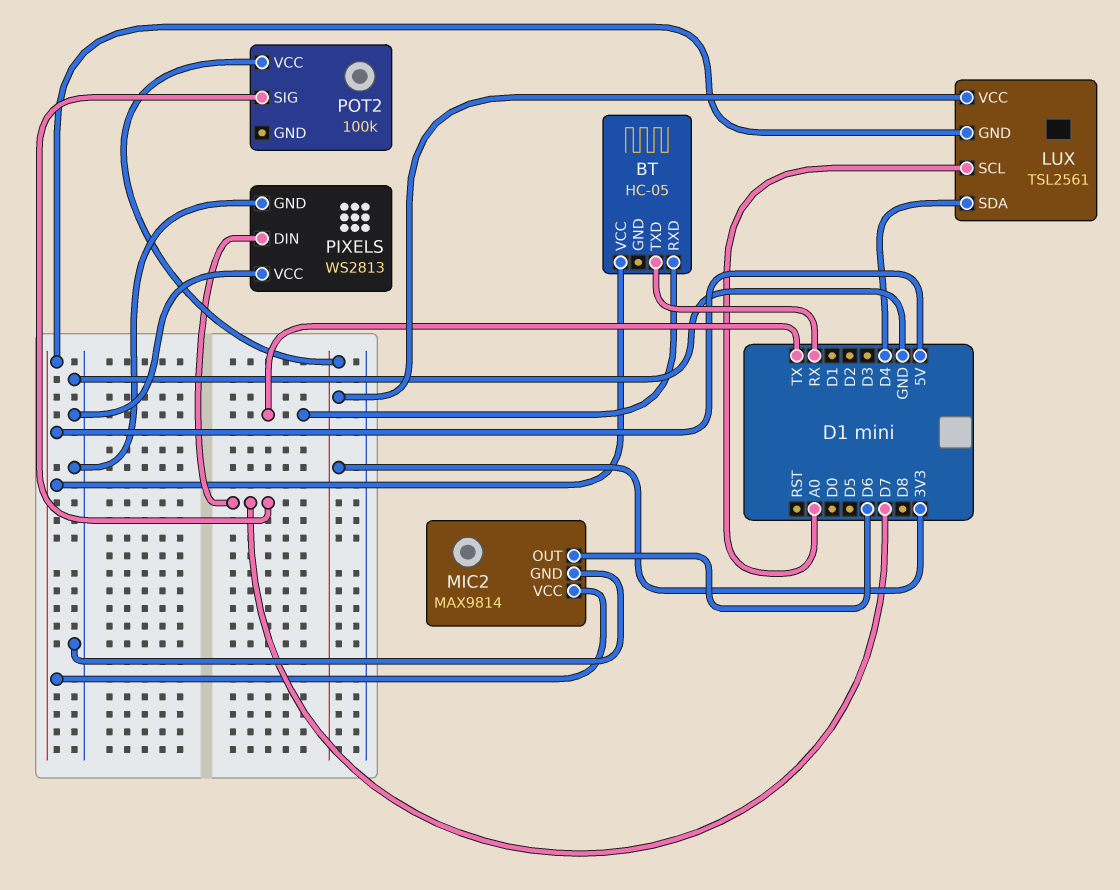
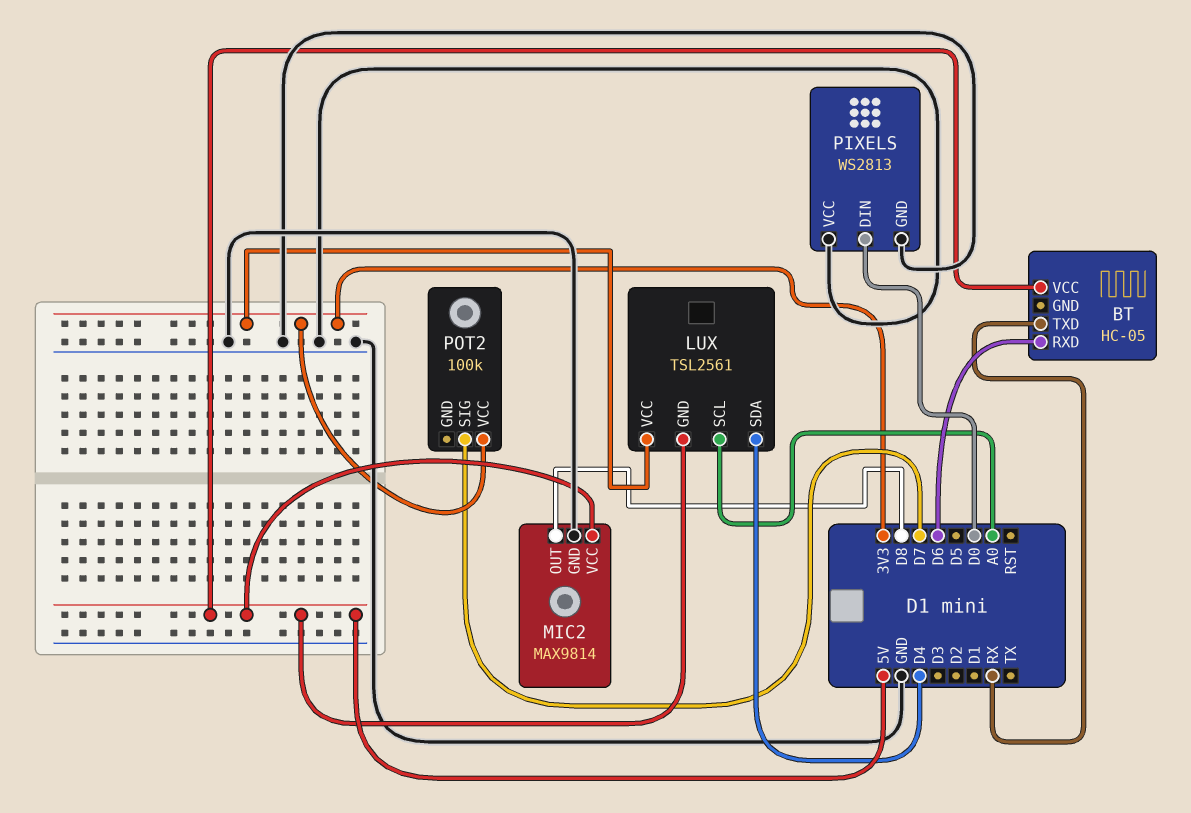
BT pin RXD: TX -> D6
MIC2 pin OUT: D6 -> D8
PIXELS pin DIN: D7 -> D0

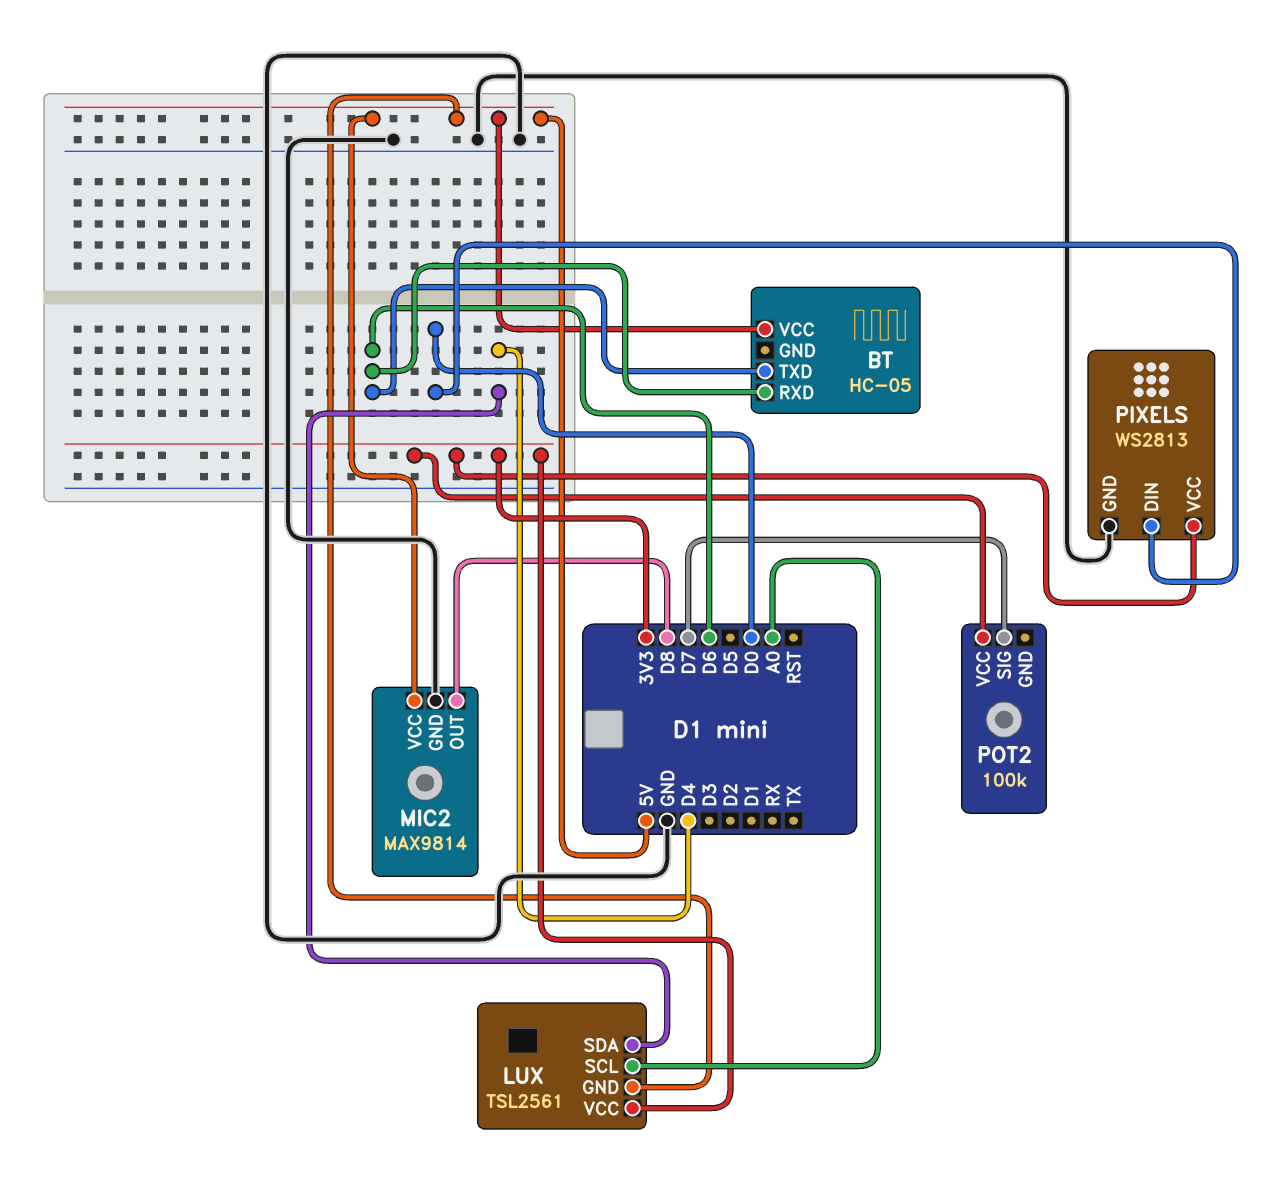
BT pin TXD: RX -> D6
PIXELS pin VCC: GND -> 3V3

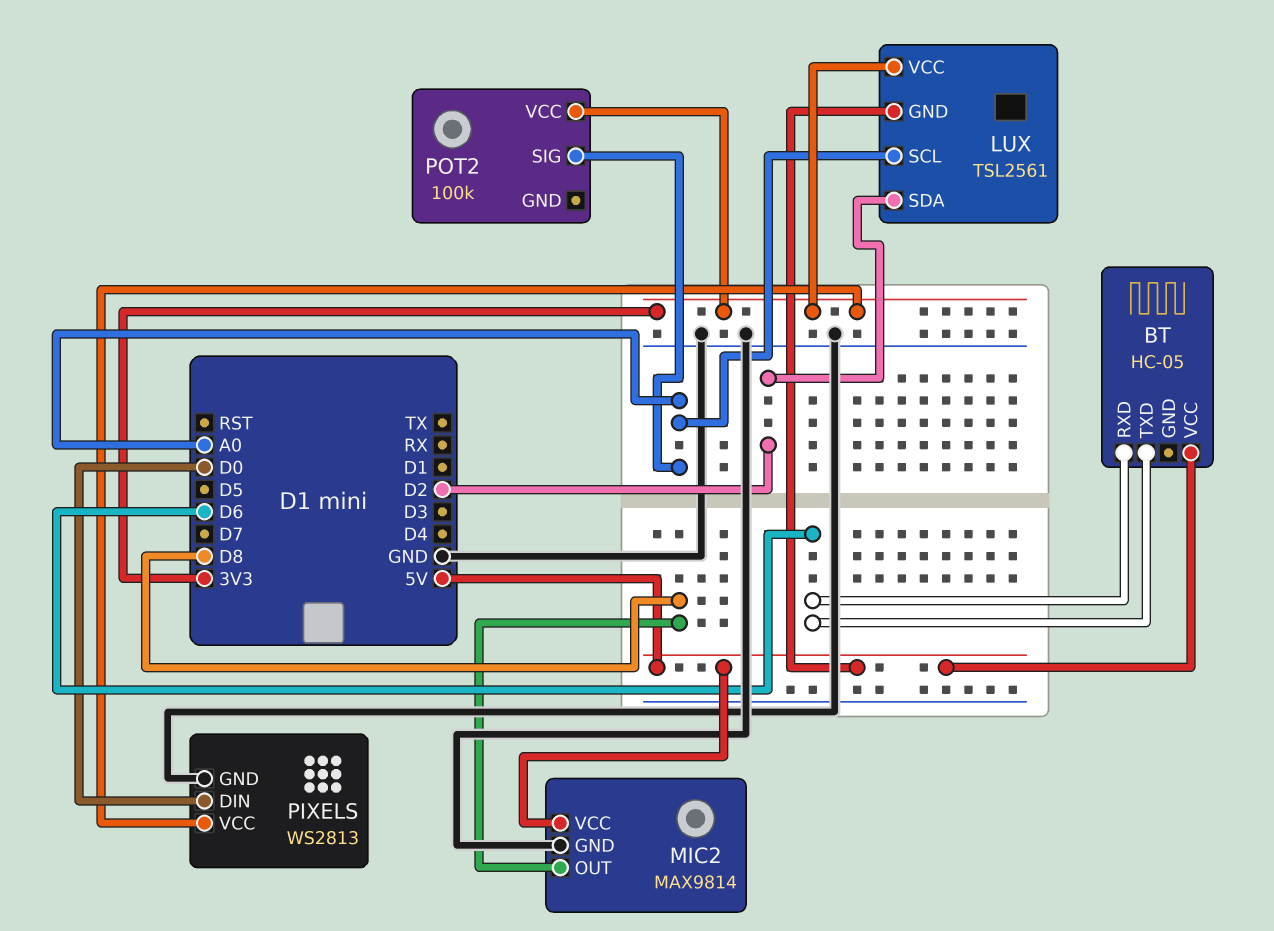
LUX pin SDA: D4 -> D2
POT2 pin SIG: D7 -> A0

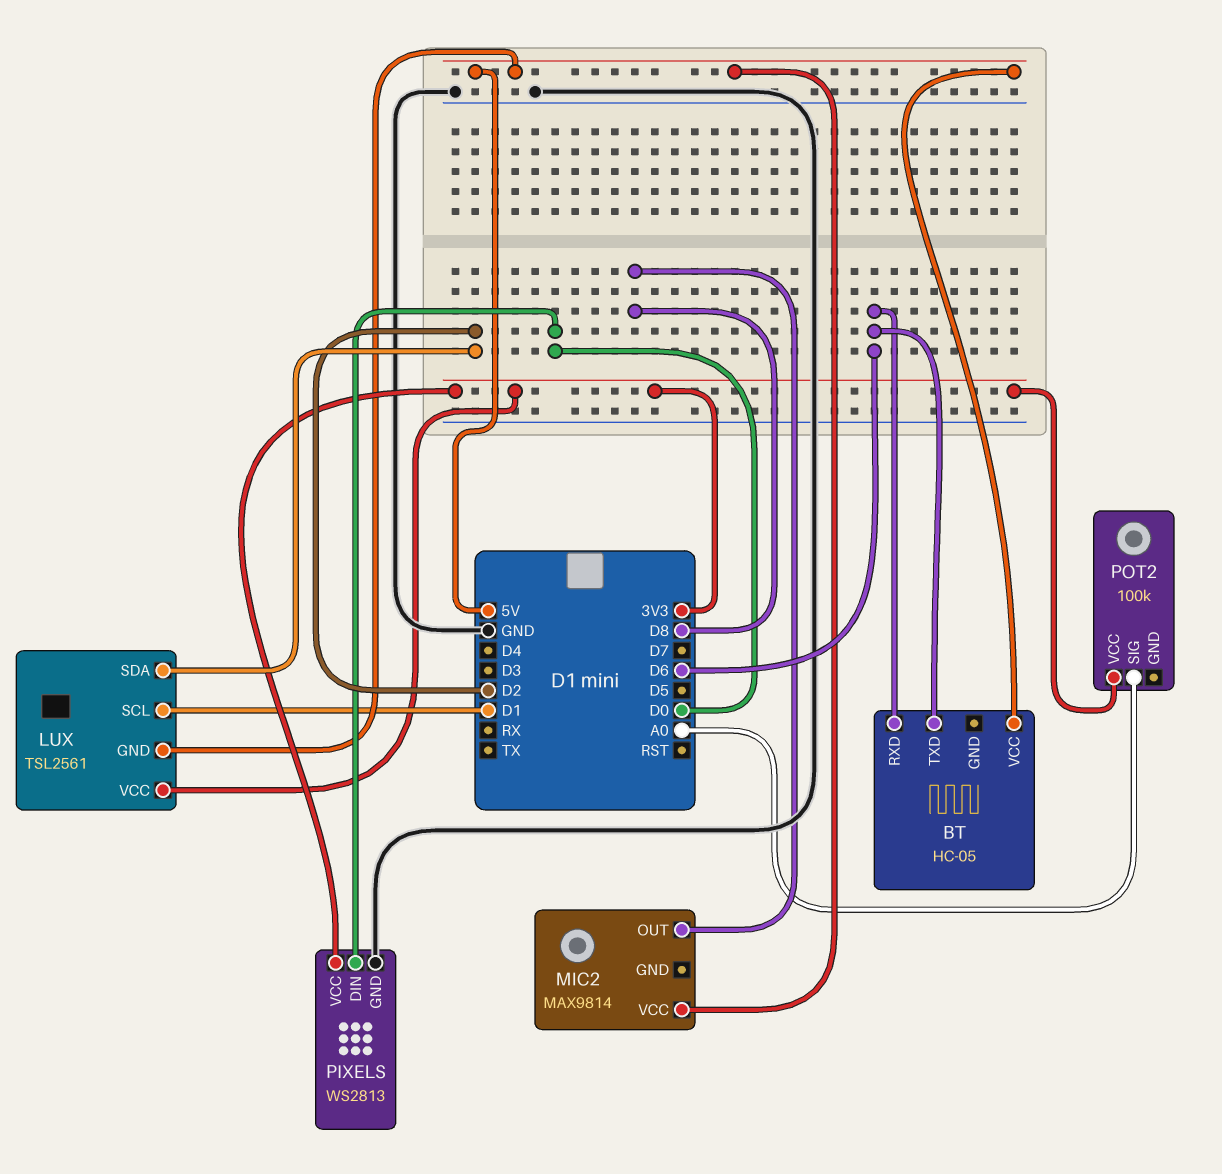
LUX pin SCL: A0 -> D1
MIC2 pin GND: GND -> none

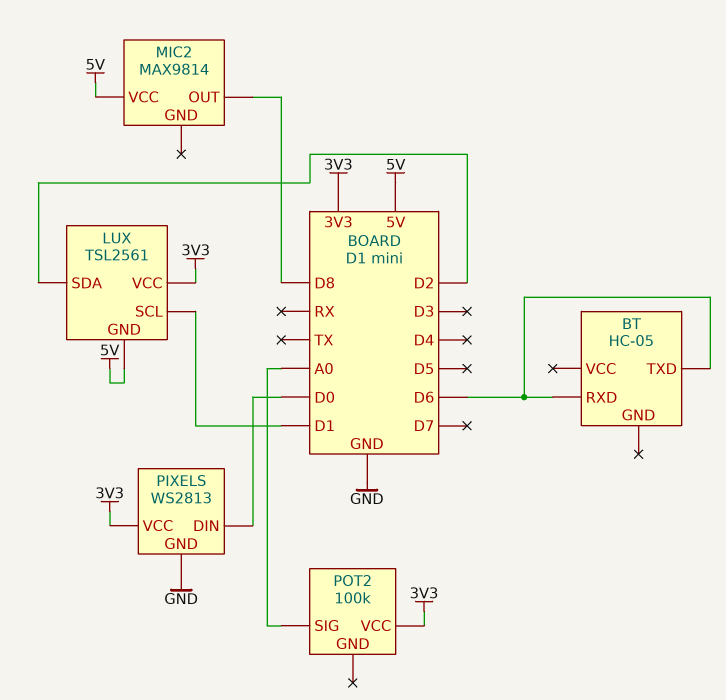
BT pin VCC: 5V -> none

